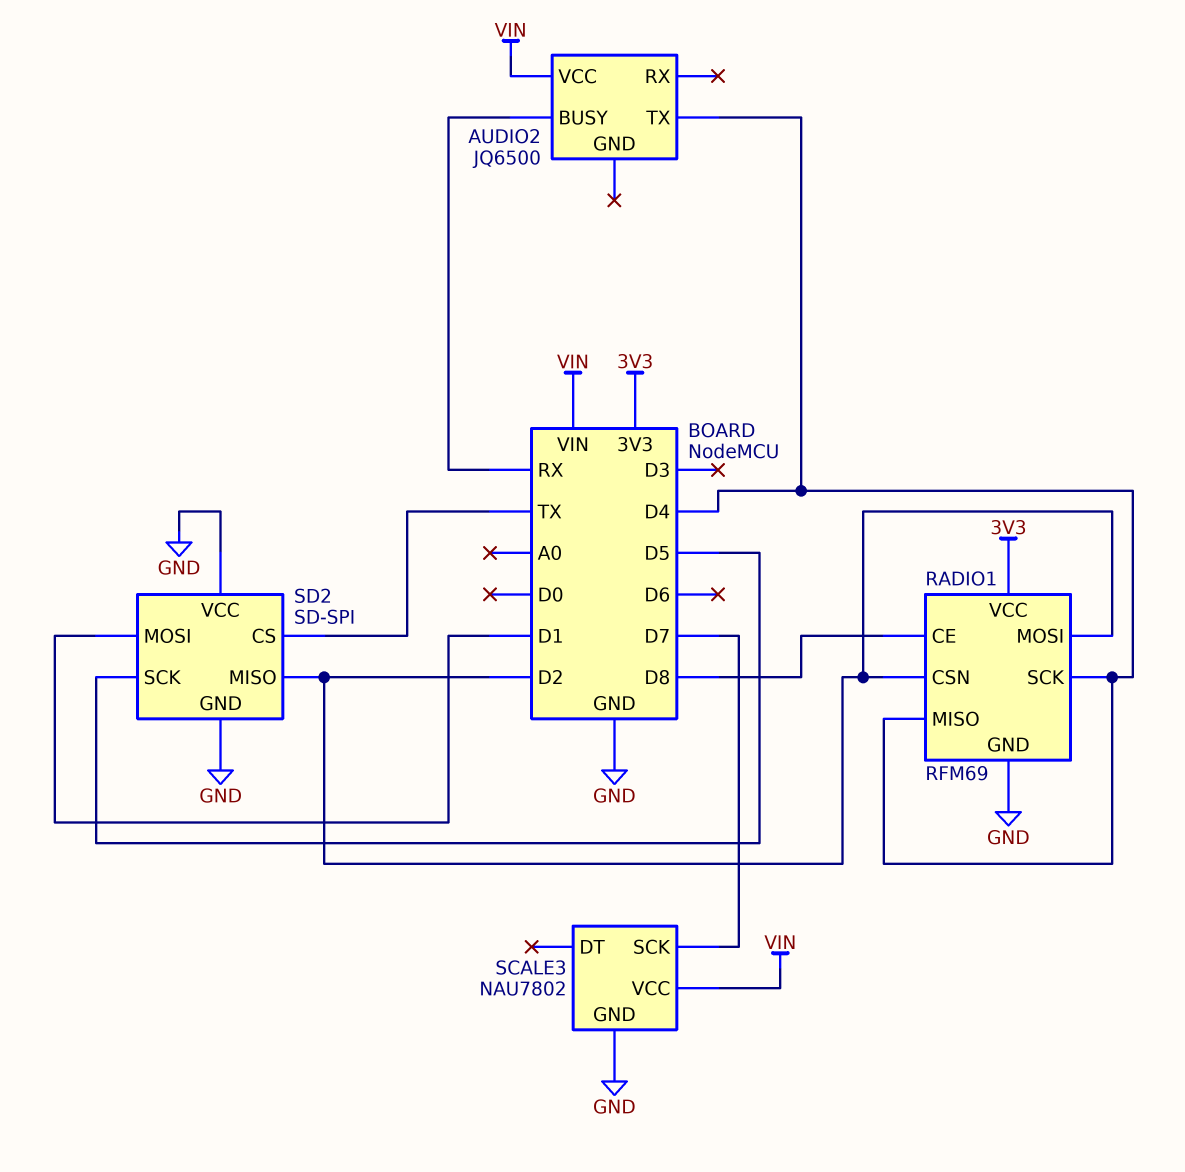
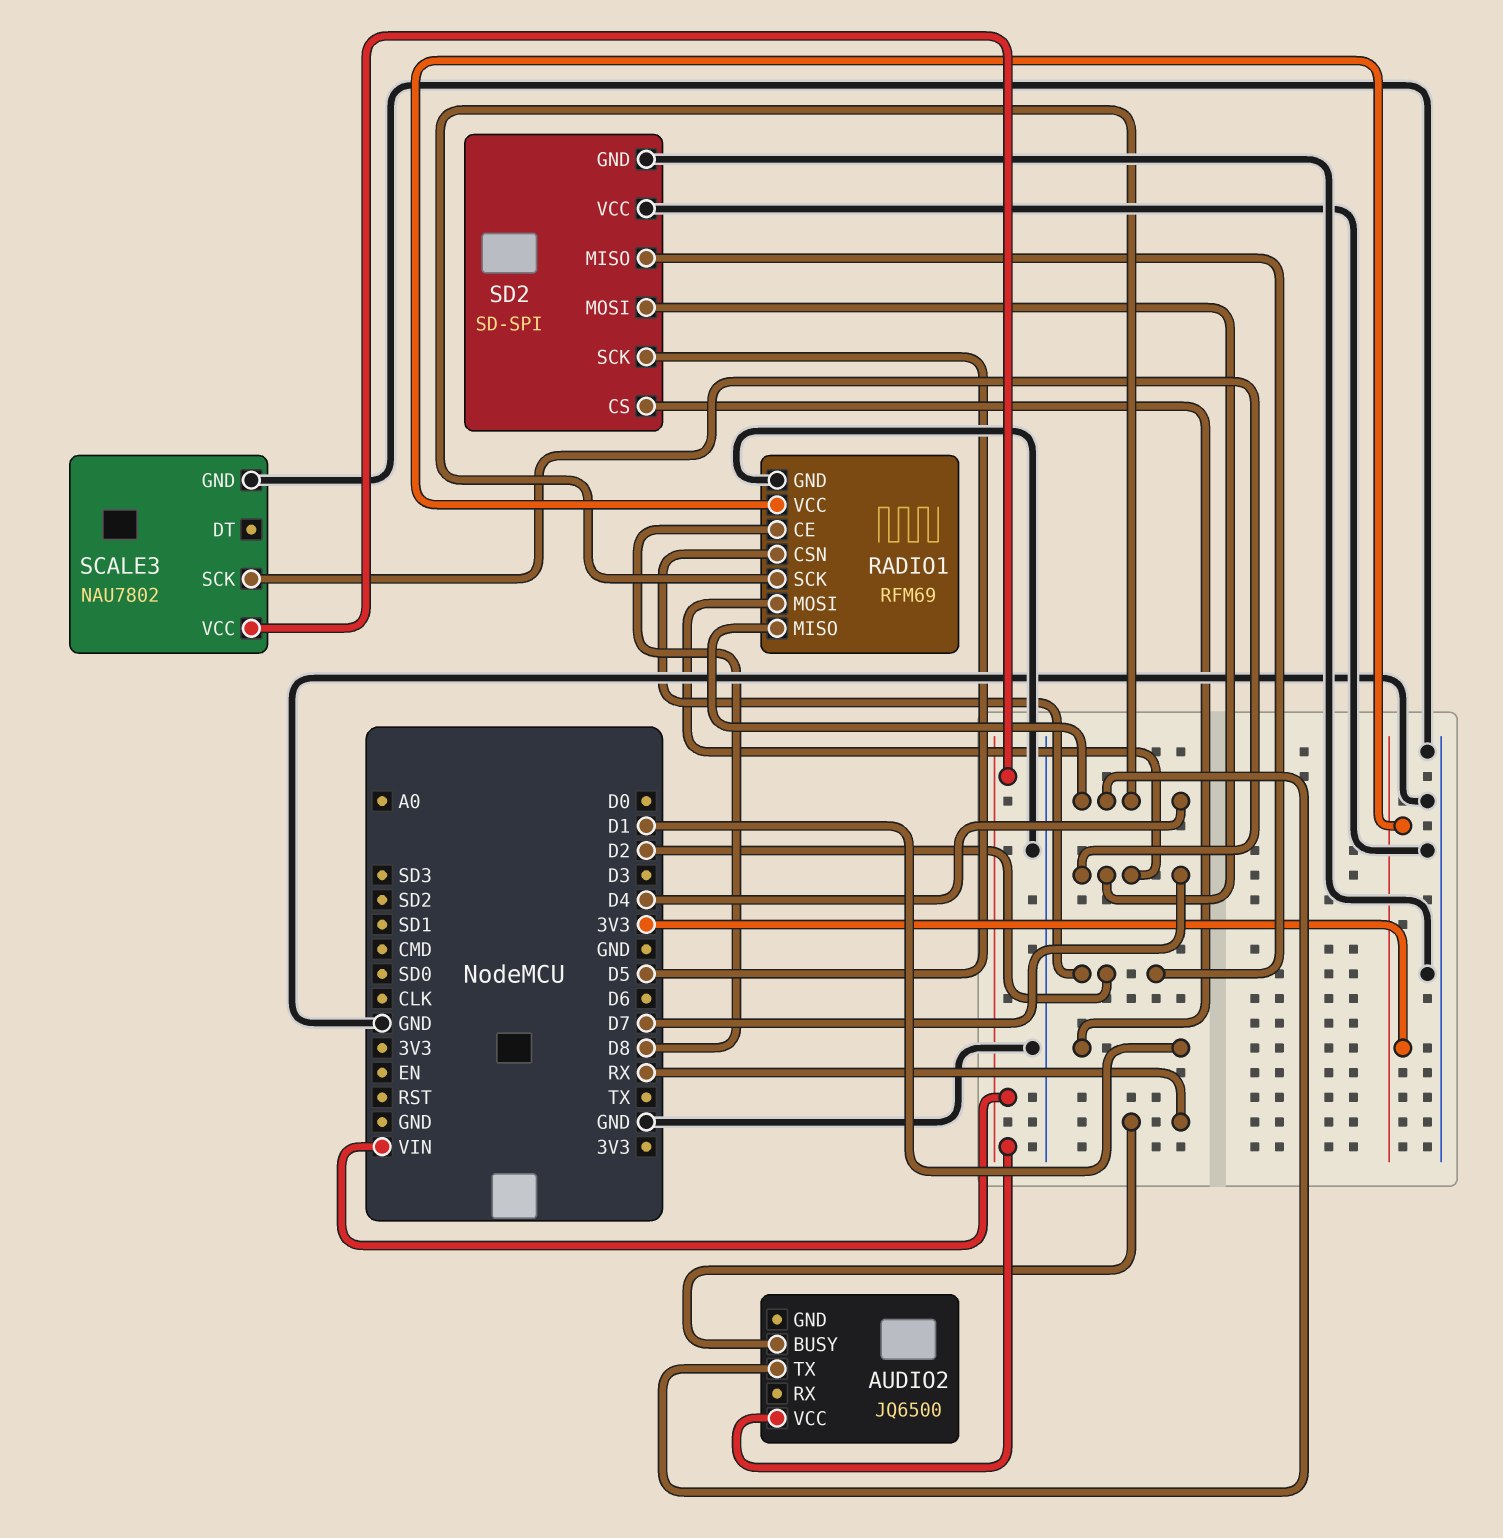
RADIO1 pin MOSI: D2 -> D7
SD2 pin CS: TX -> D1
SD2 pin MOSI: D1 -> D7

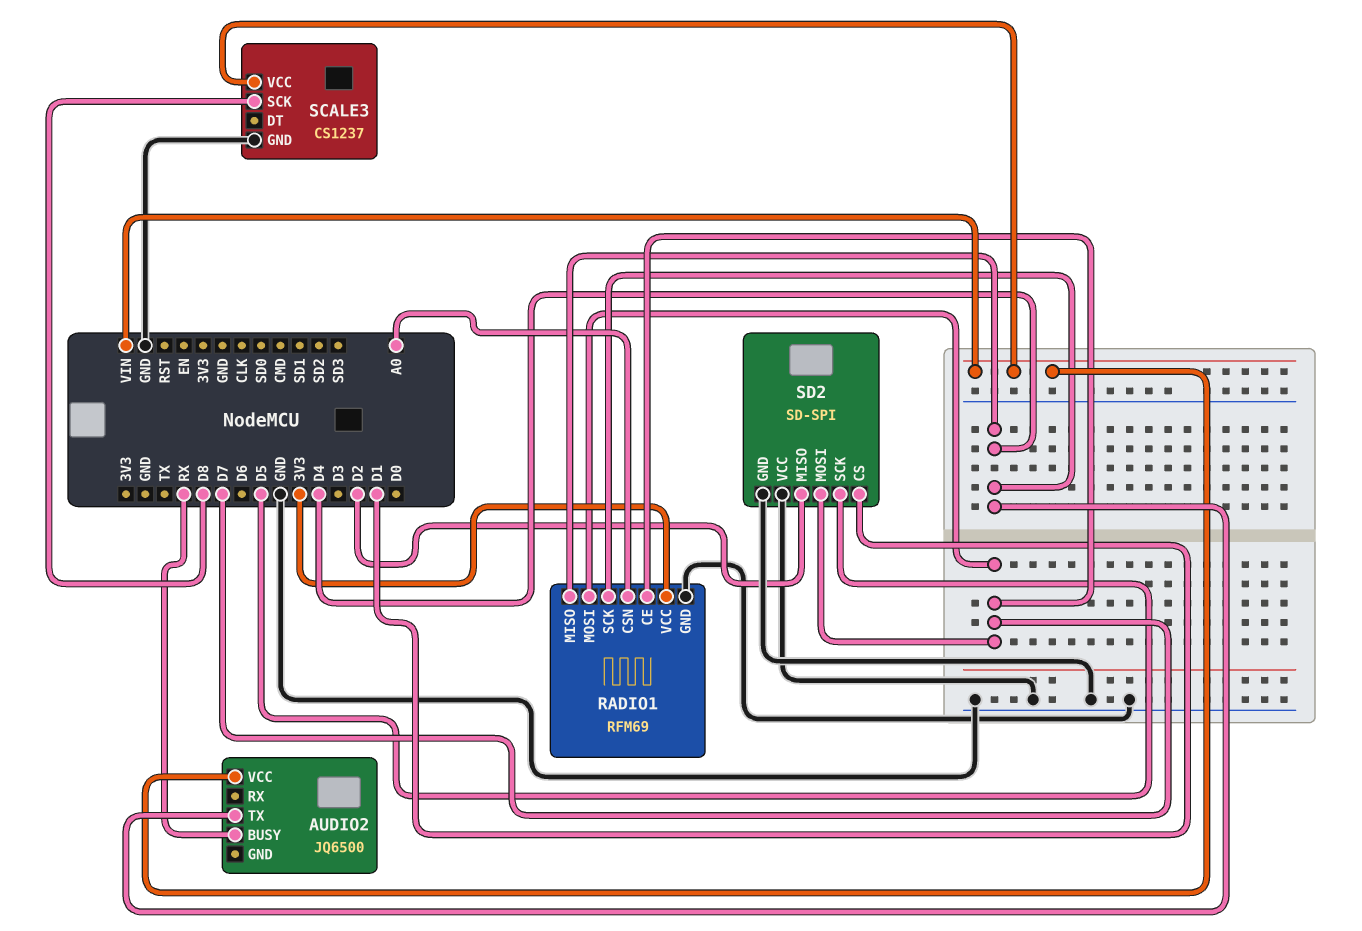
RADIO1 pin CE: D8 -> D7
RADIO1 pin CSN: D2 -> A0
SCALE3: NAU7802 -> CS1237
SCALE3 pin SCK: D7 -> D8

